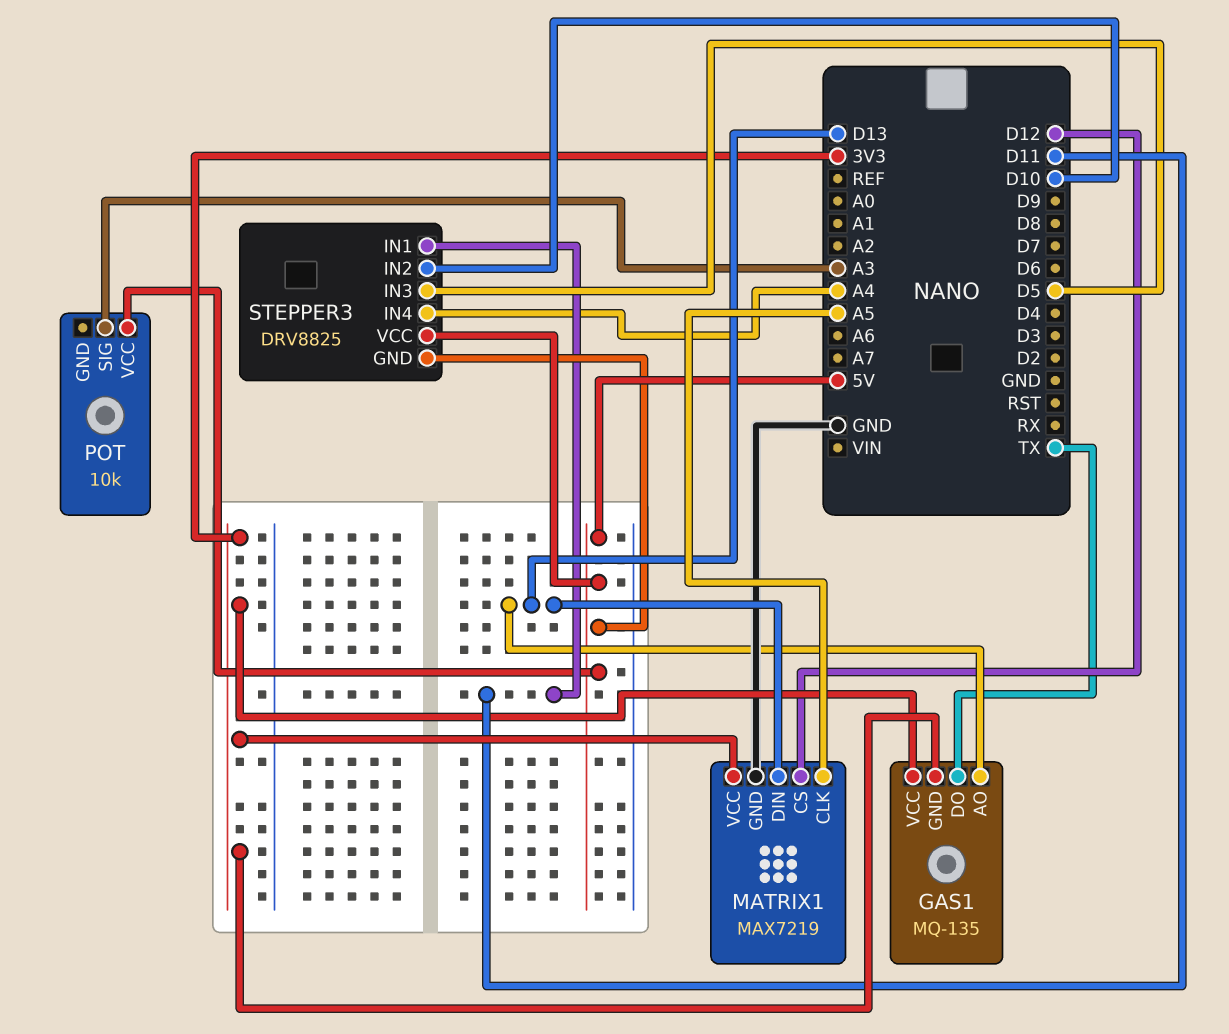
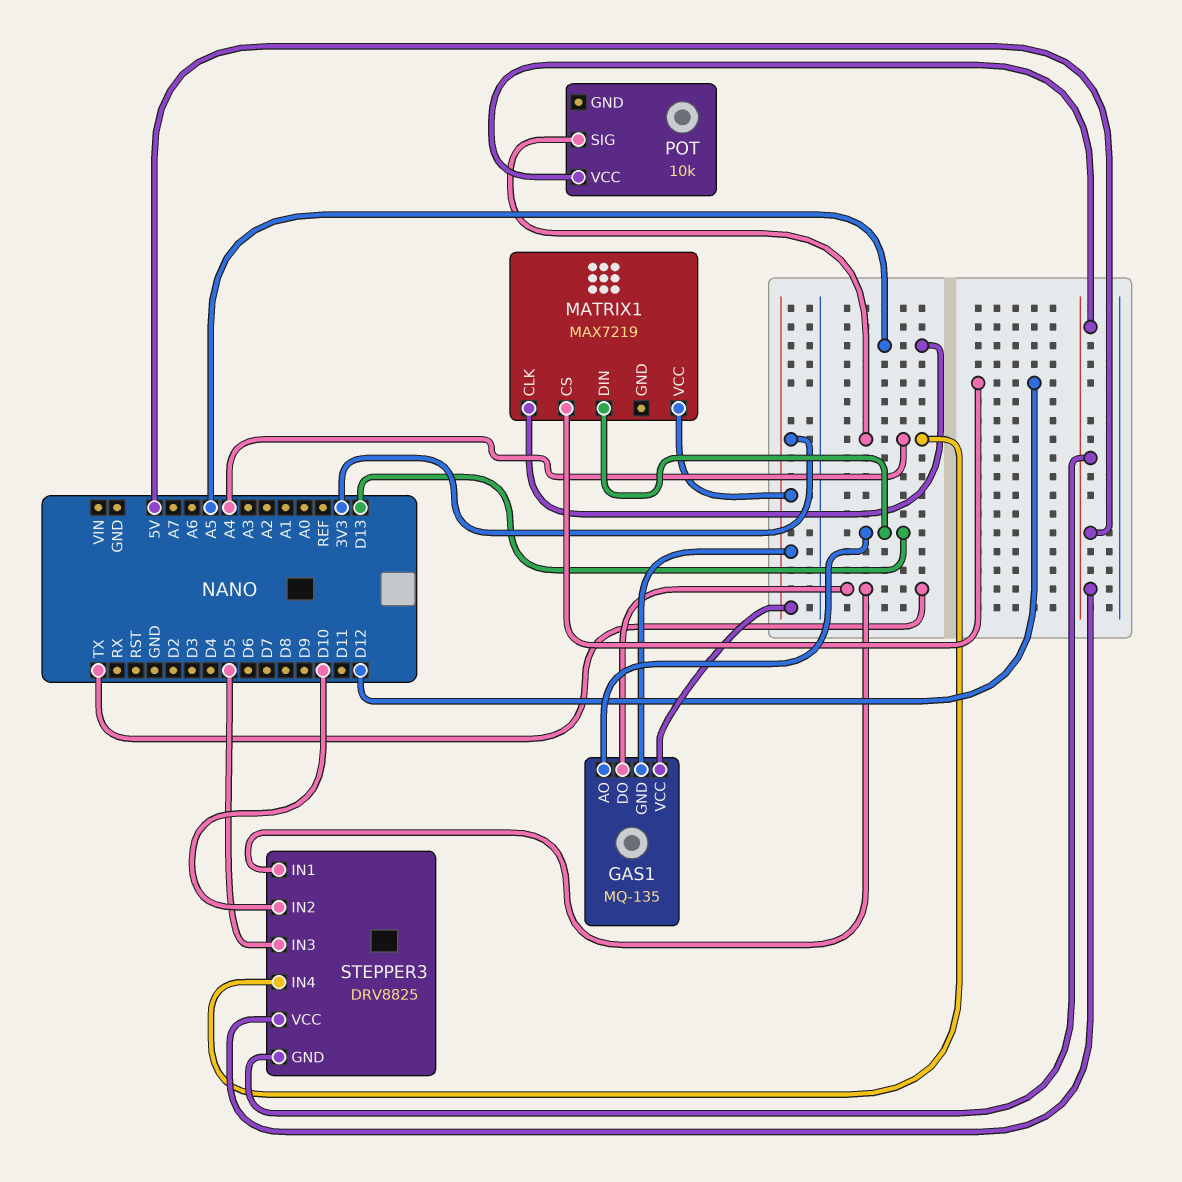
MATRIX1 pin GND: GND -> none
POT pin SIG: A3 -> A4
STEPPER3 pin IN1: D11 -> TX

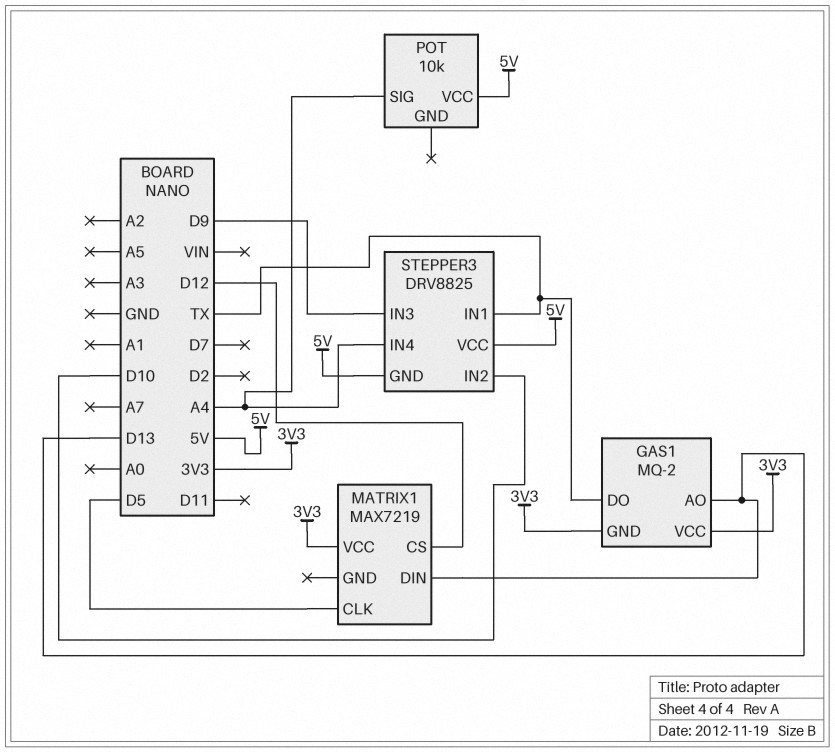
GAS1: MQ-135 -> MQ-2
MATRIX1 pin CLK: A5 -> D5
STEPPER3 pin IN3: D5 -> D9

